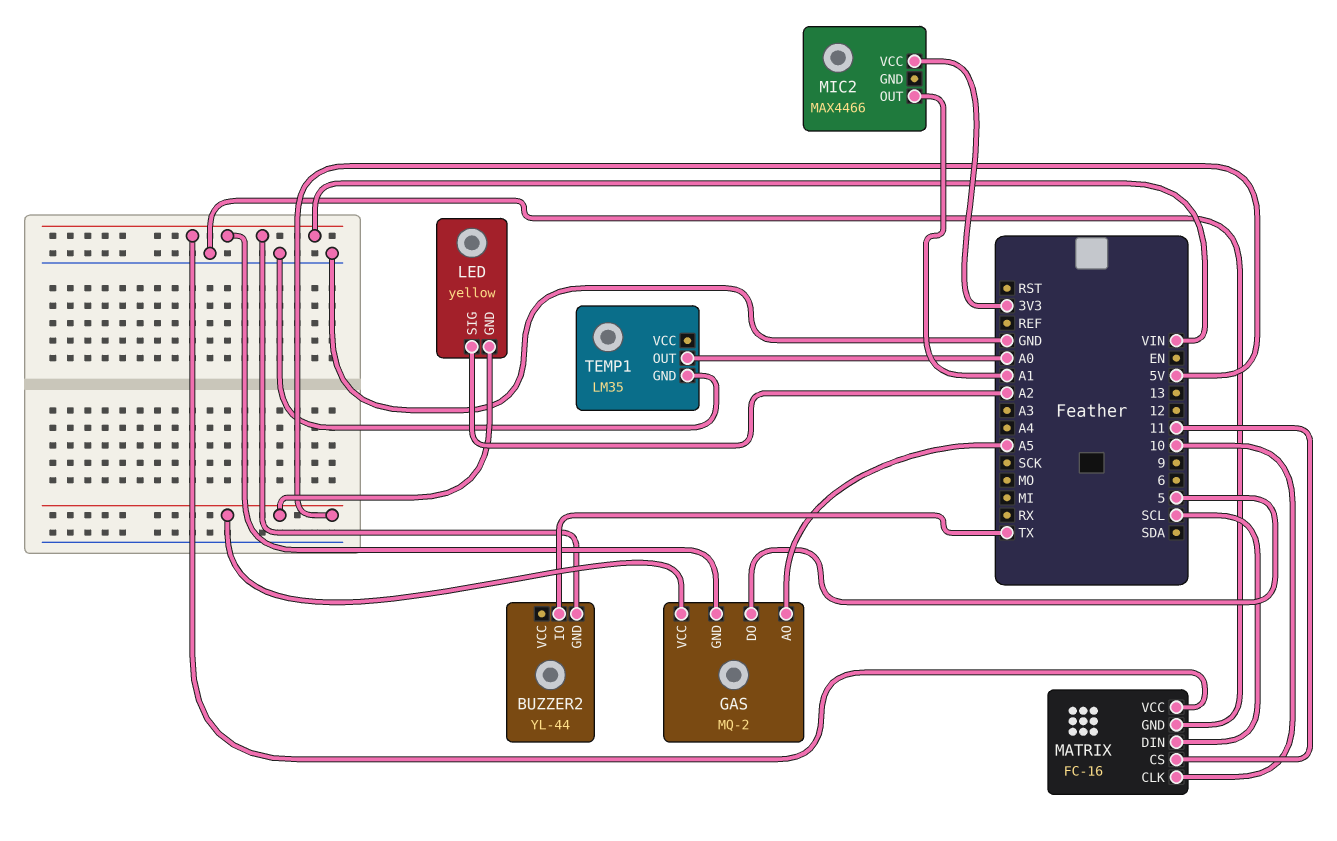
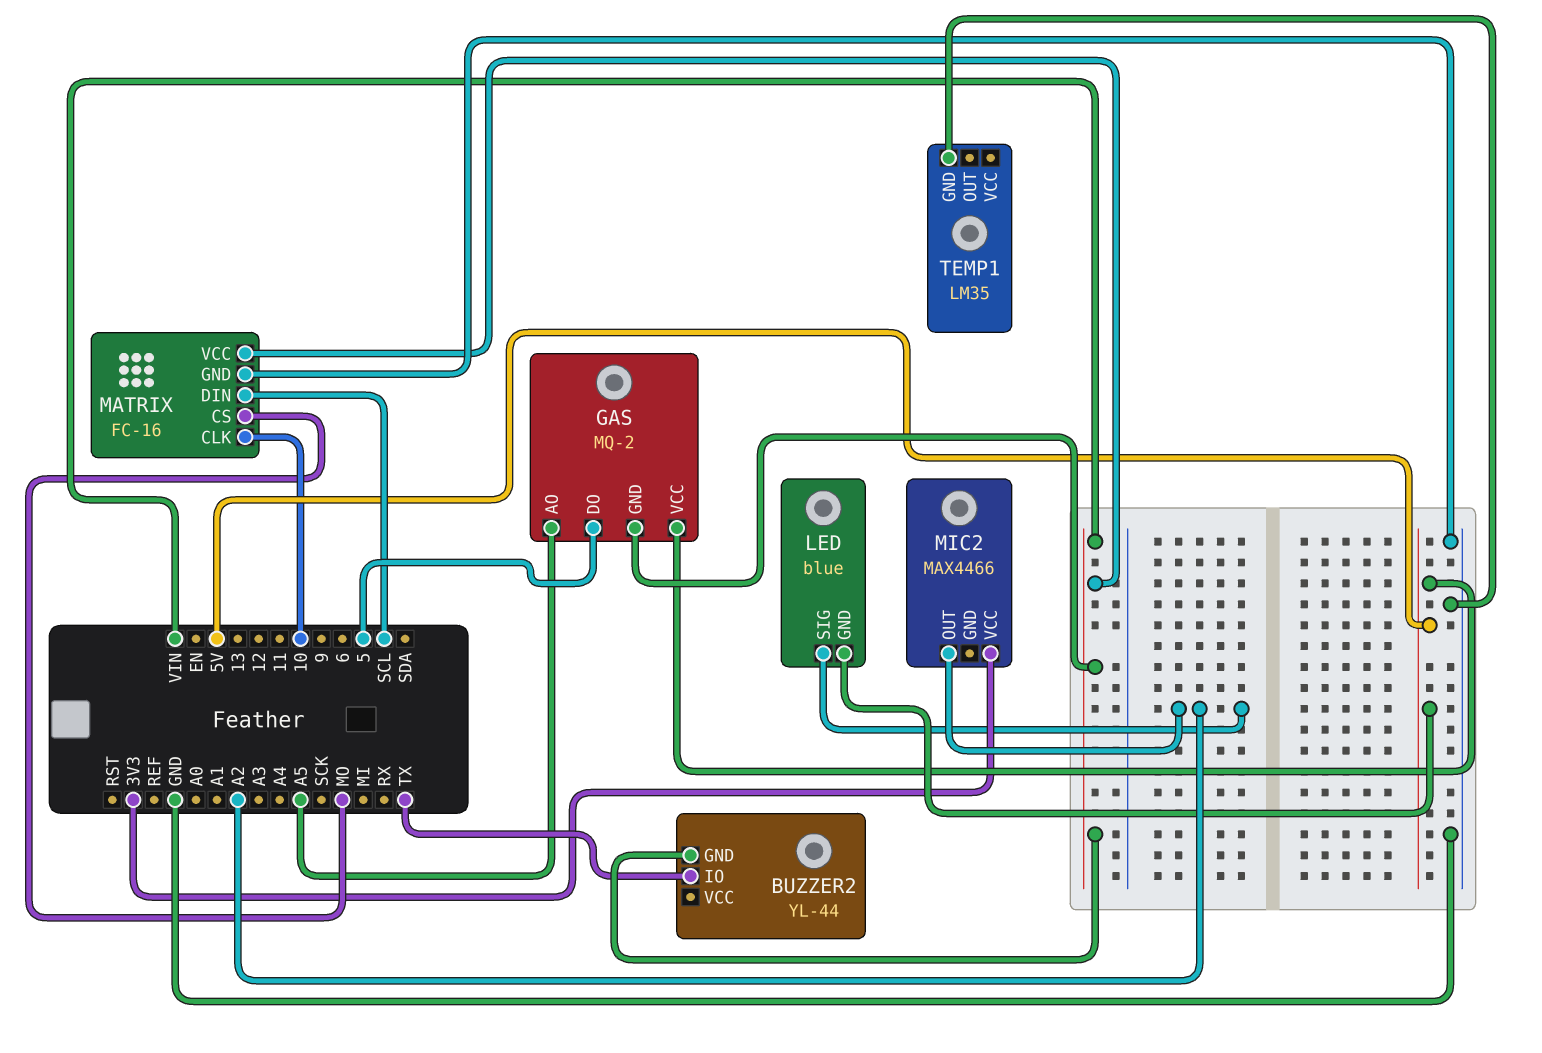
LED: yellow -> blue
MATRIX pin CS: 11 -> MO
MIC2 pin OUT: A1 -> A2
TEMP1 pin OUT: A0 -> none

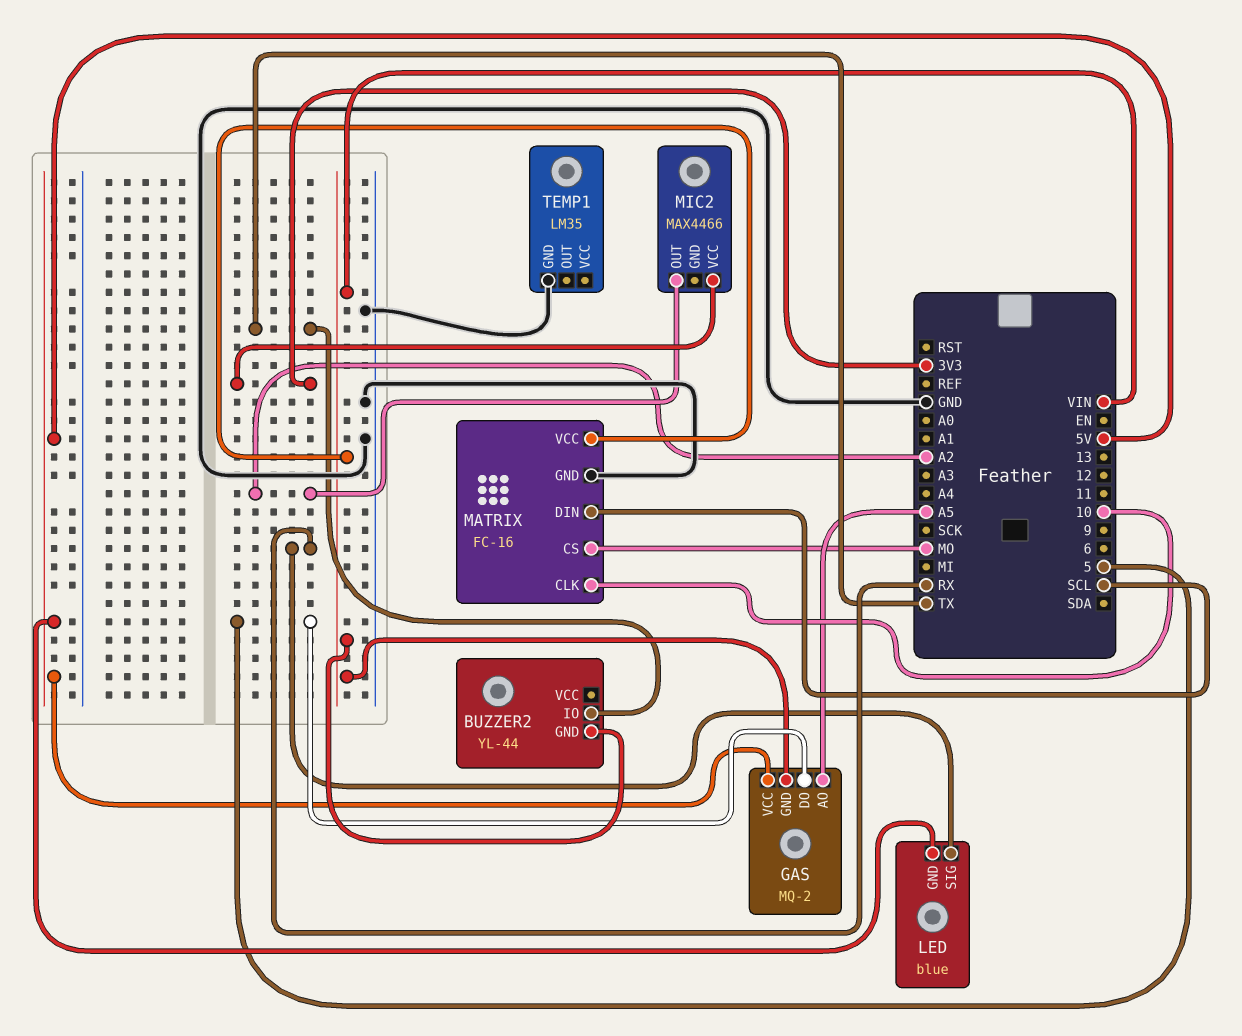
LED pin SIG: A2 -> RX

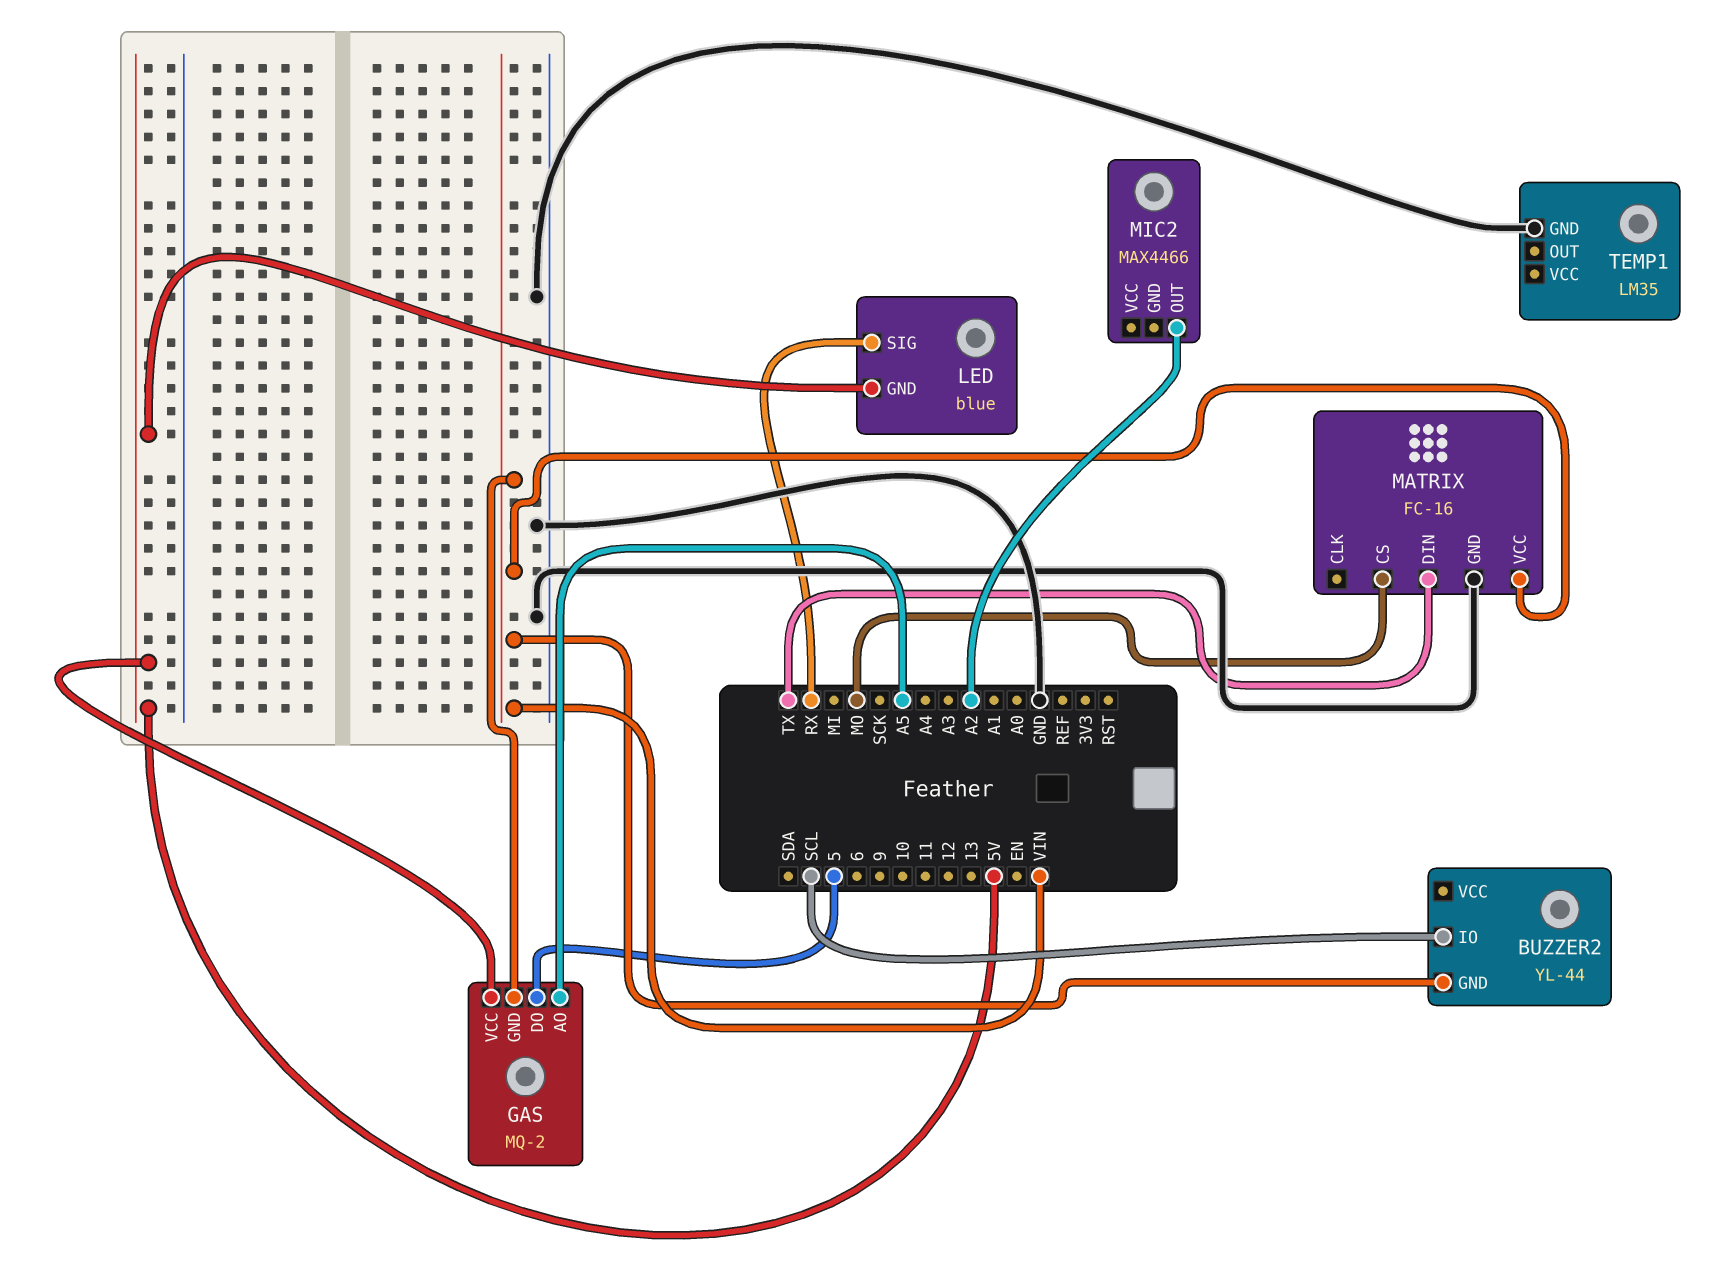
BUZZER2 pin IO: TX -> SCL
MATRIX pin CLK: 10 -> none
MATRIX pin DIN: SCL -> TX
MIC2 pin VCC: 3V3 -> none

